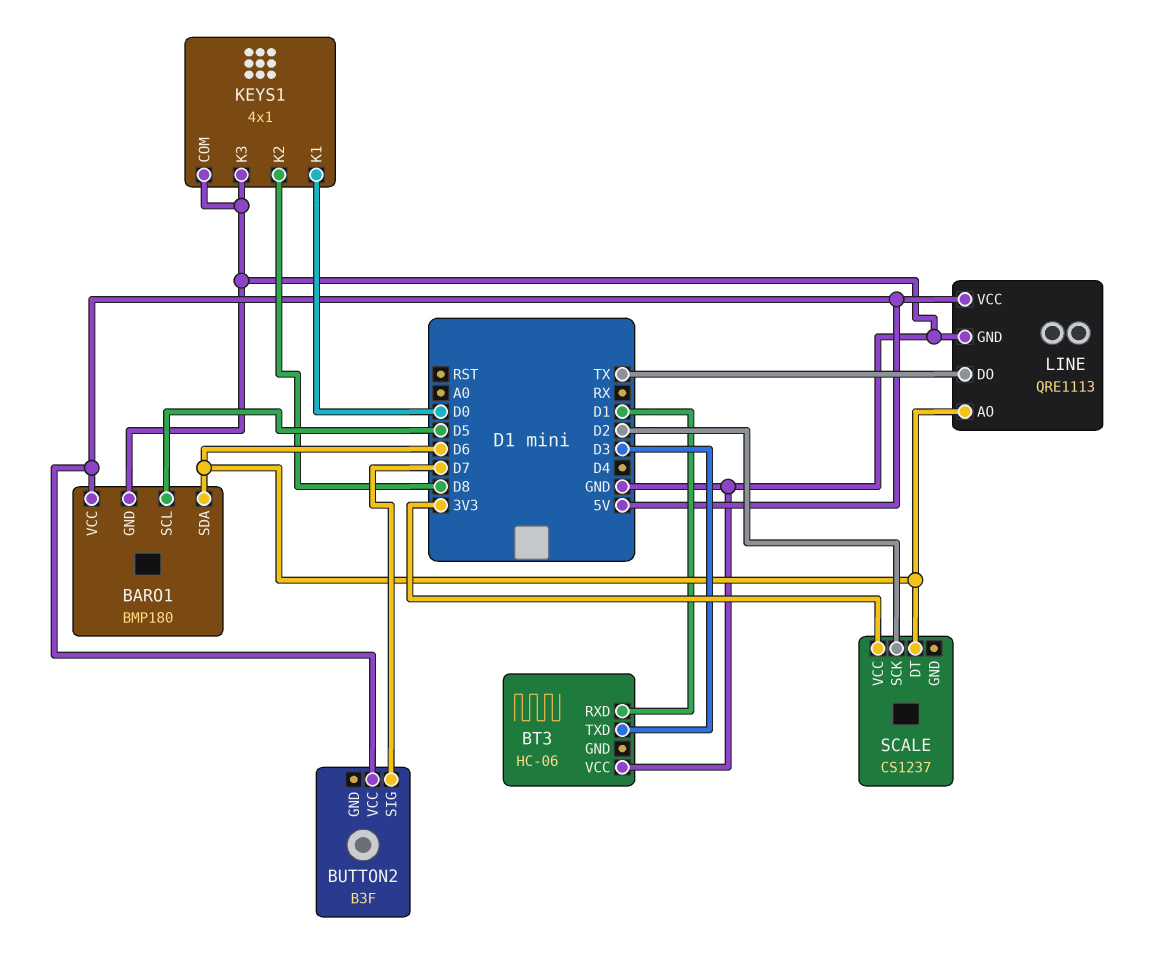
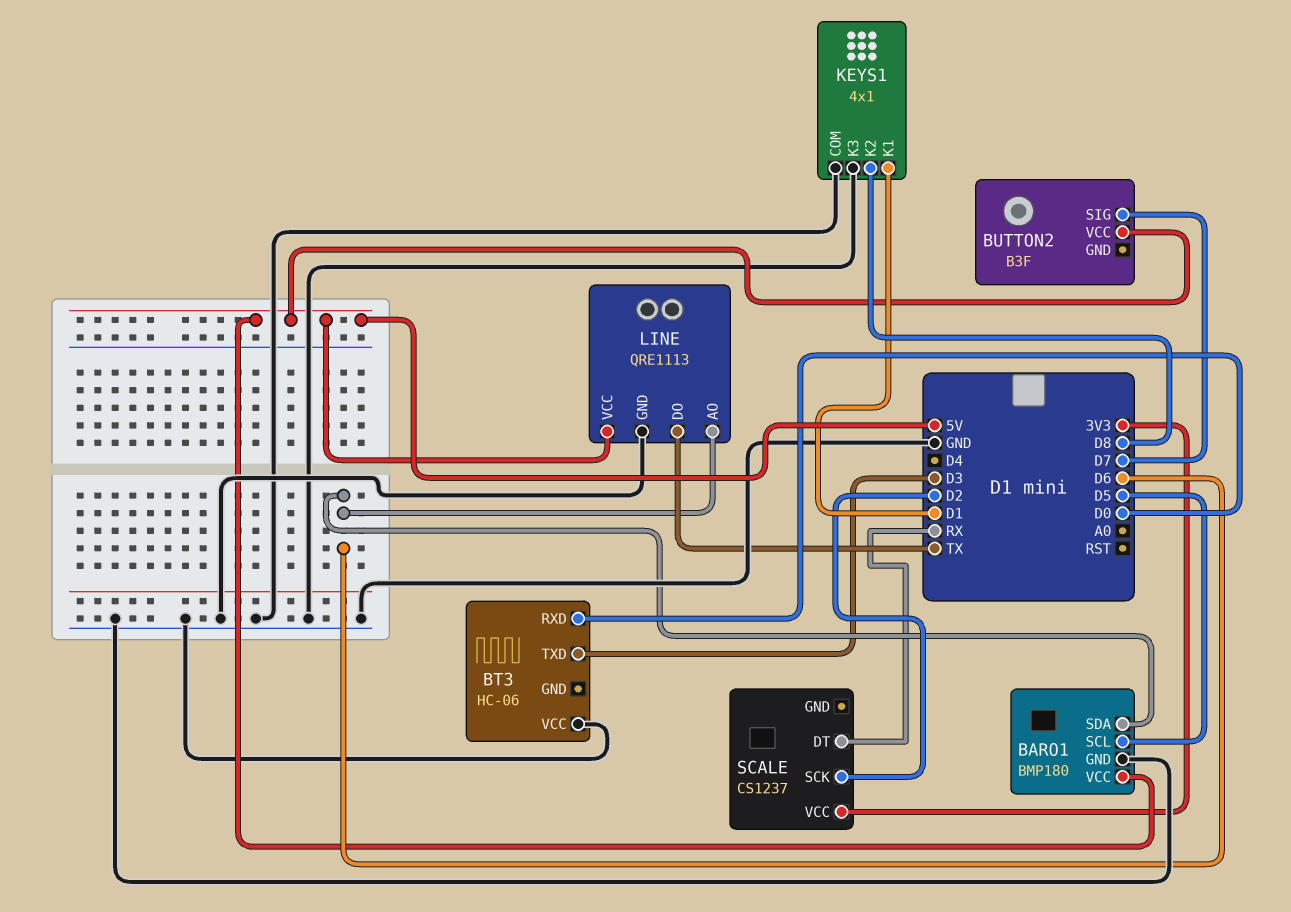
BT3 pin RXD: D1 -> D0
KEYS1 pin K1: D0 -> D1
SCALE pin DT: D6 -> RX

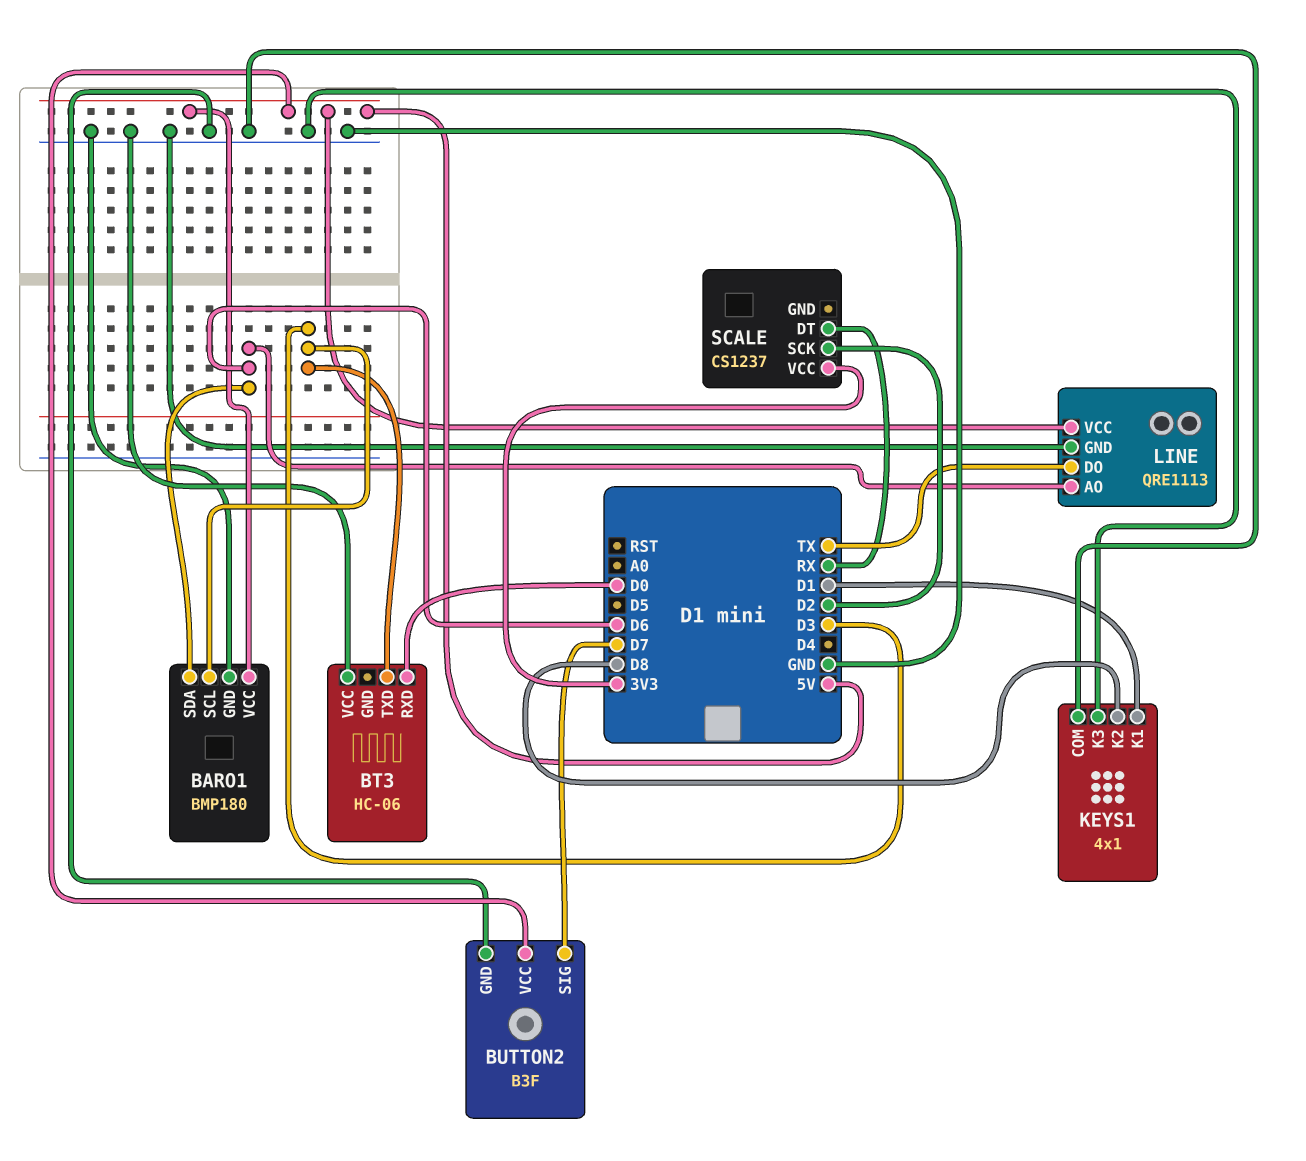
BARO1 pin SCL: D5 -> D3
BUTTON2 pin GND: none -> GND

